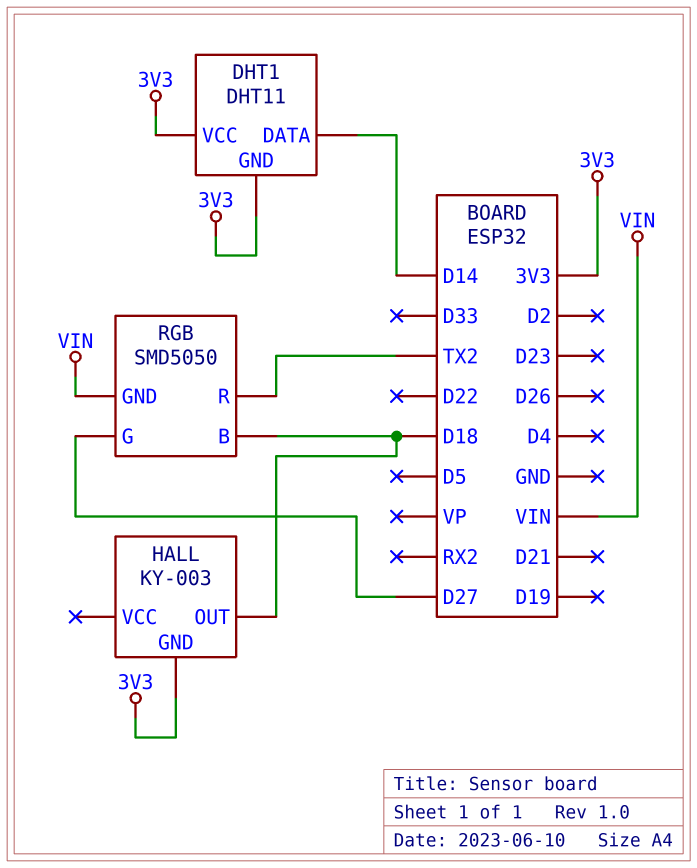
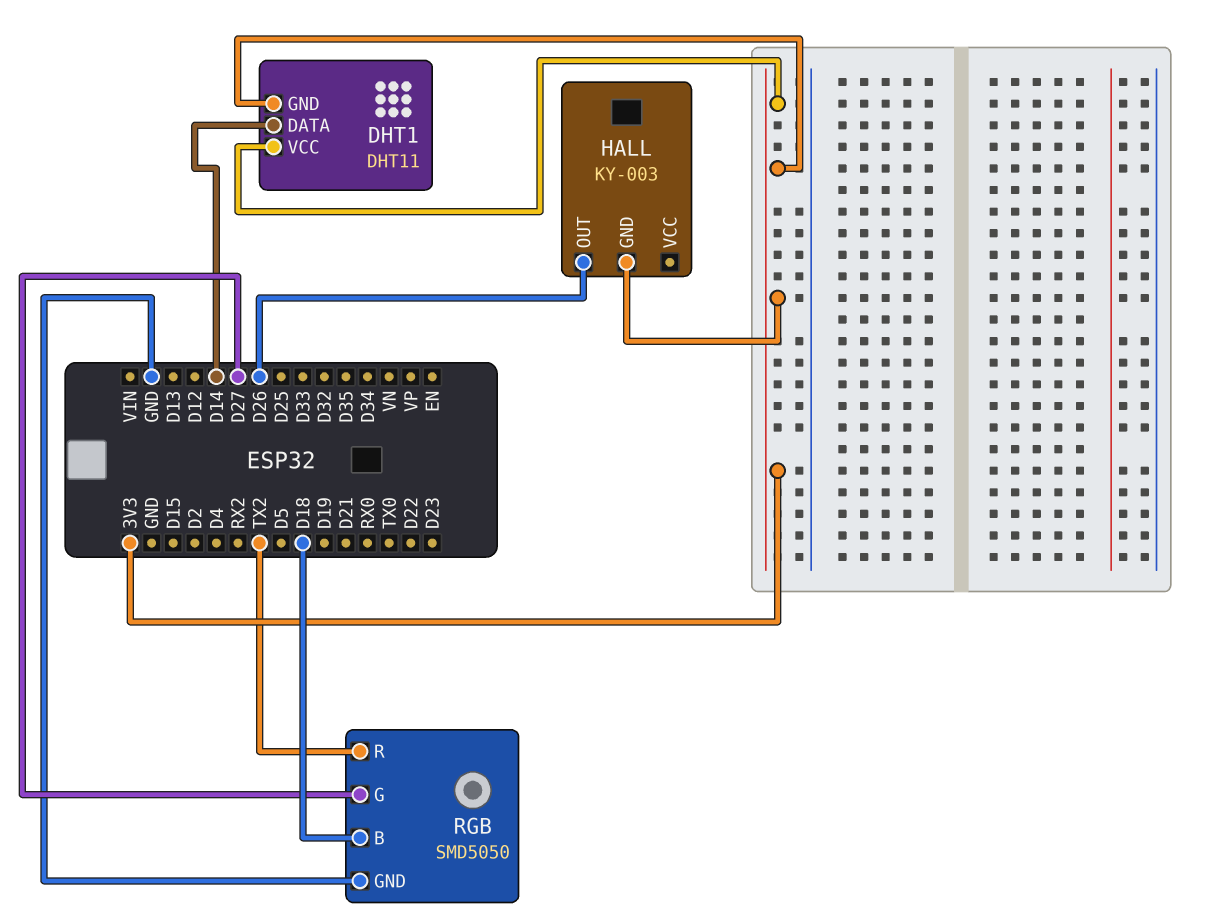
HALL pin OUT: D18 -> D26
RGB pin GND: VIN -> GND

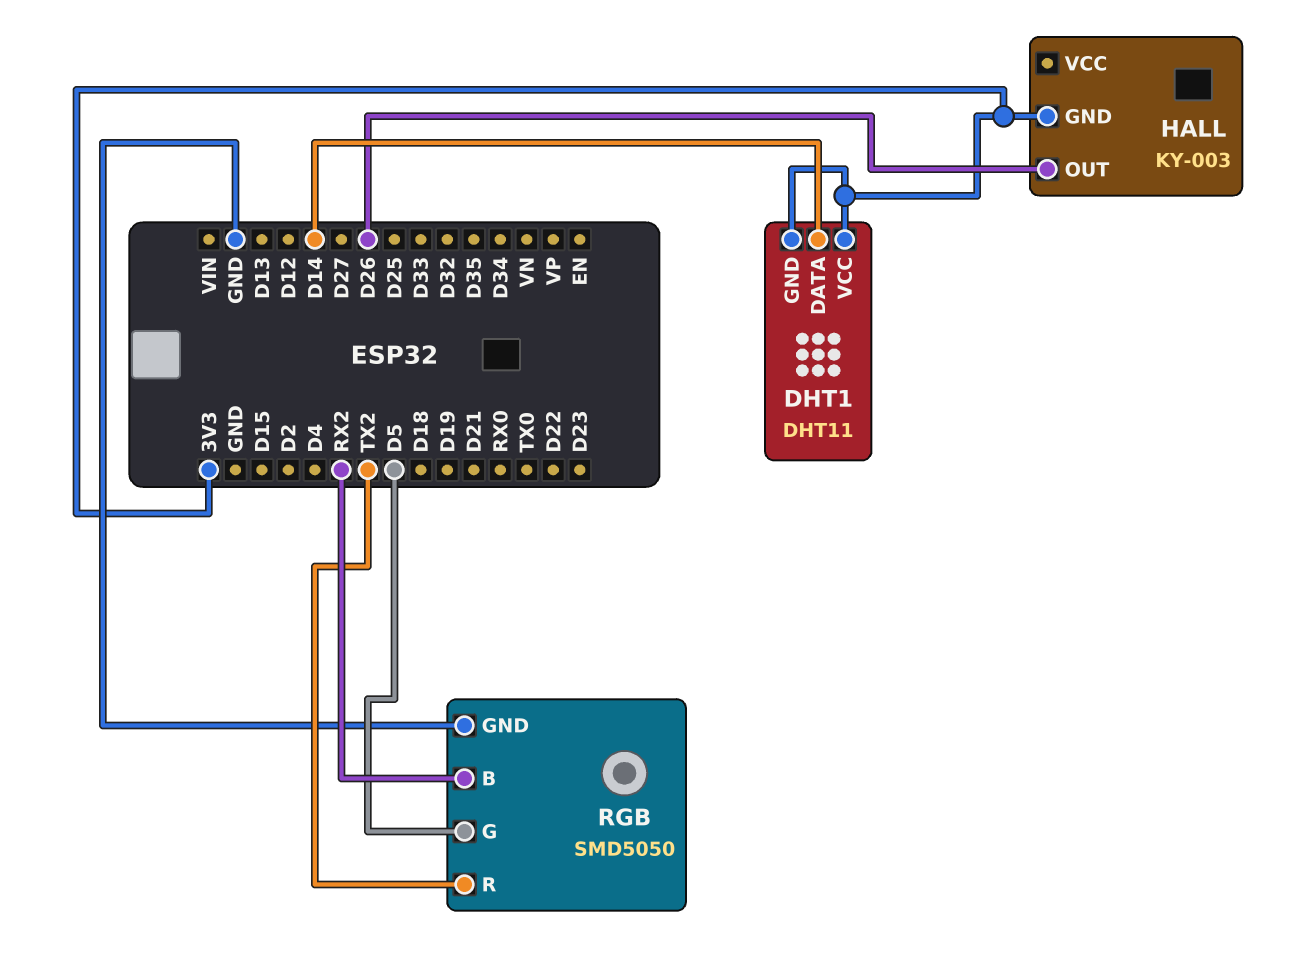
RGB pin B: D18 -> RX2
RGB pin G: D27 -> D5

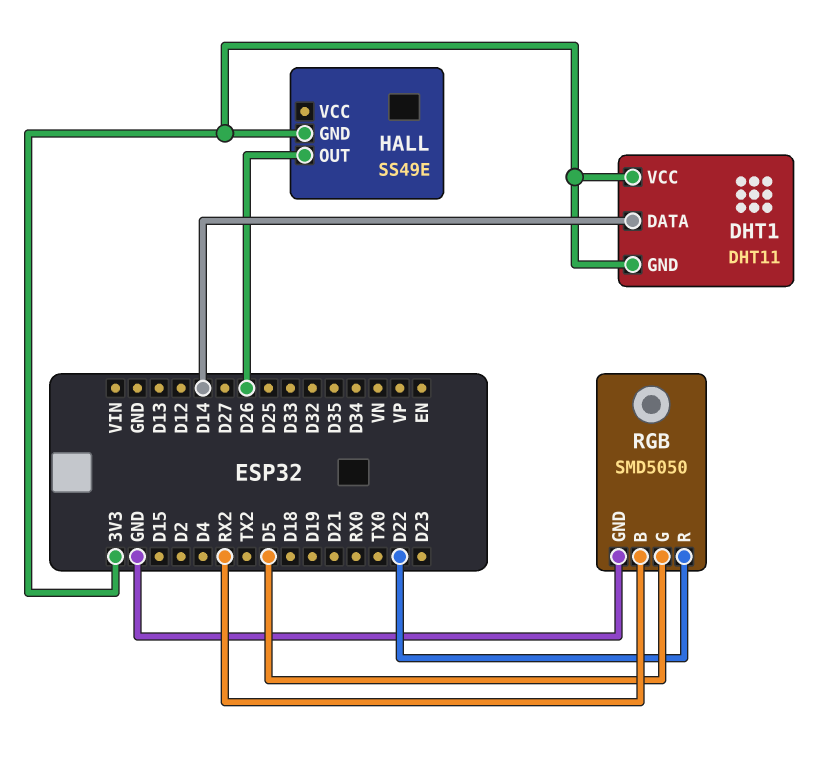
HALL: KY-003 -> SS49E
RGB pin R: TX2 -> D22

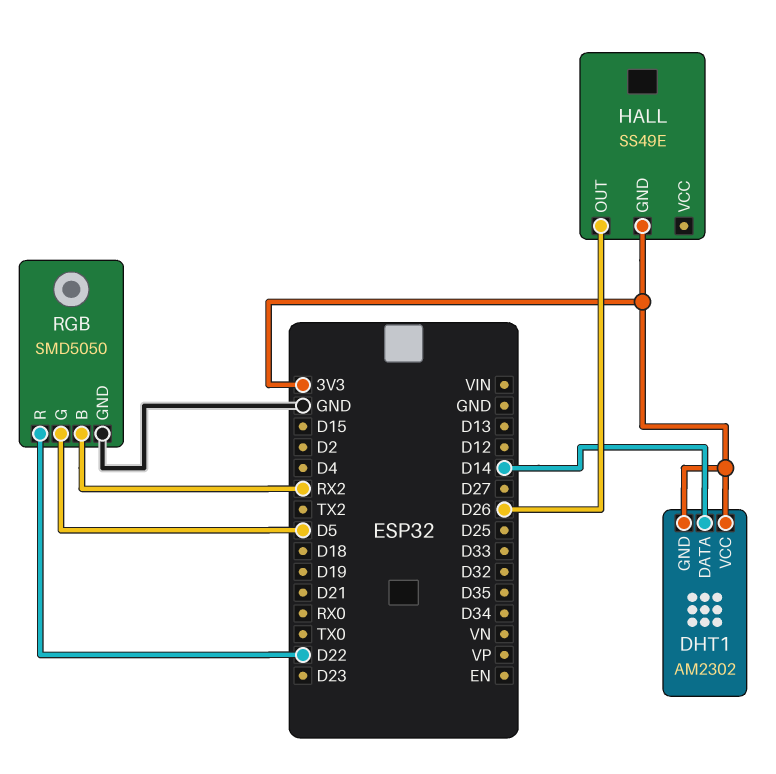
DHT1: DHT11 -> AM2302

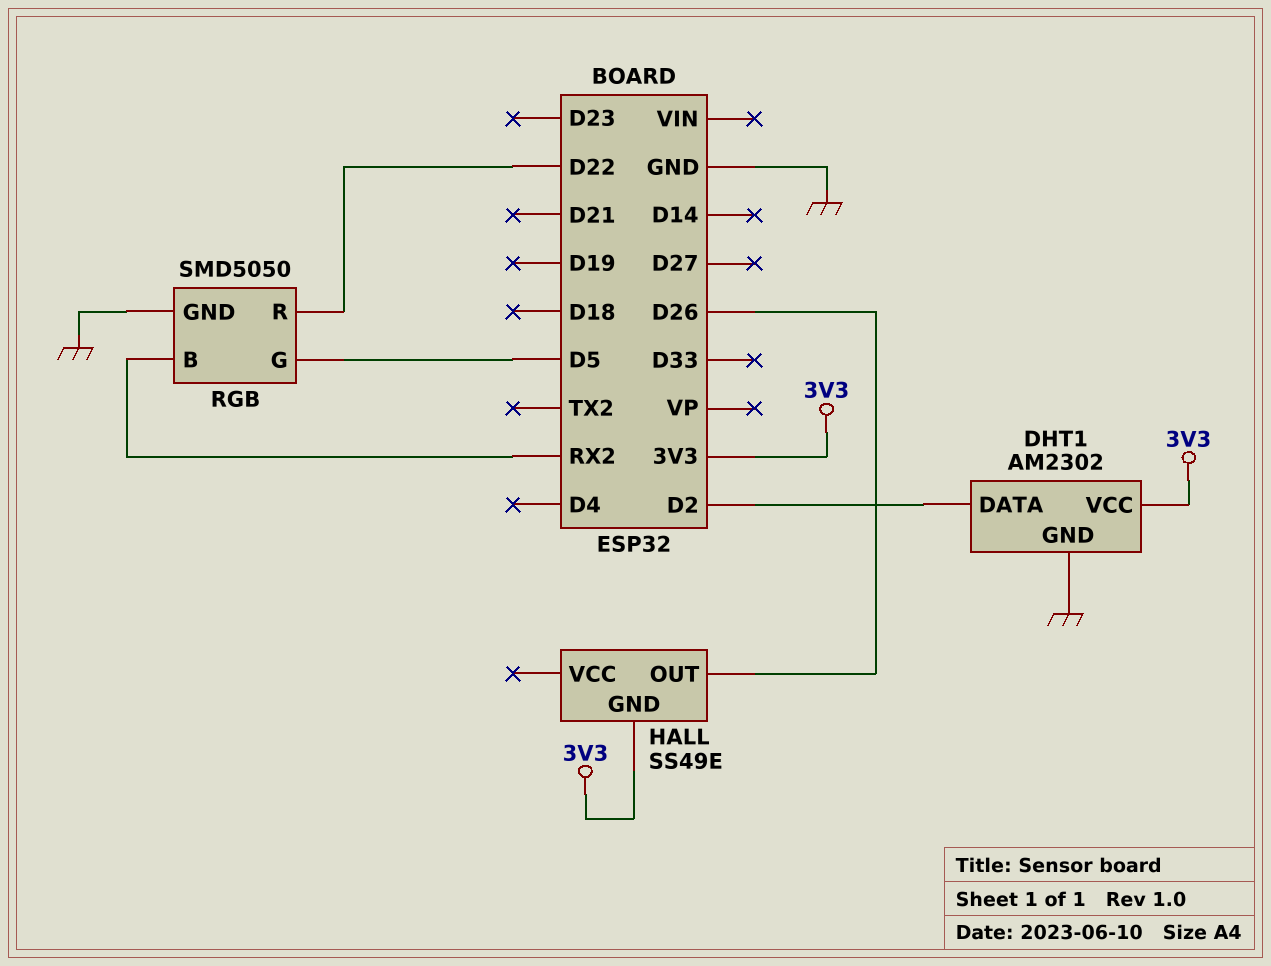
DHT1 pin DATA: D14 -> D2
DHT1 pin GND: 3V3 -> GND

